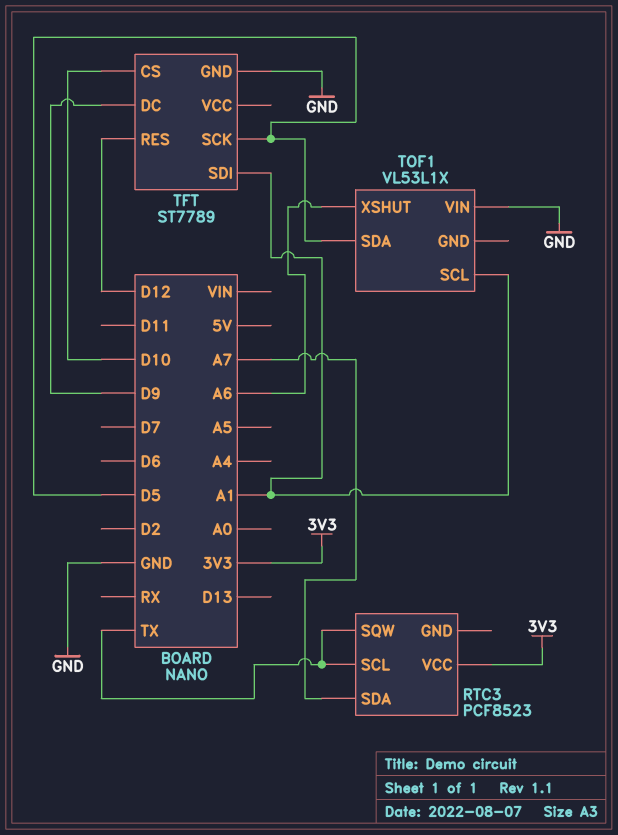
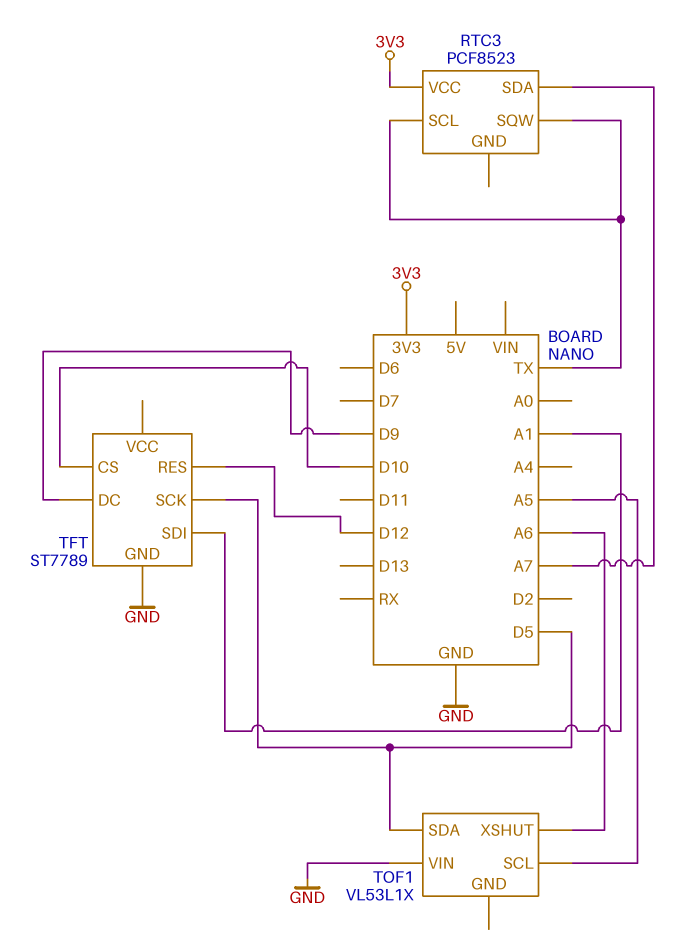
TOF1 pin SCL: A1 -> A5

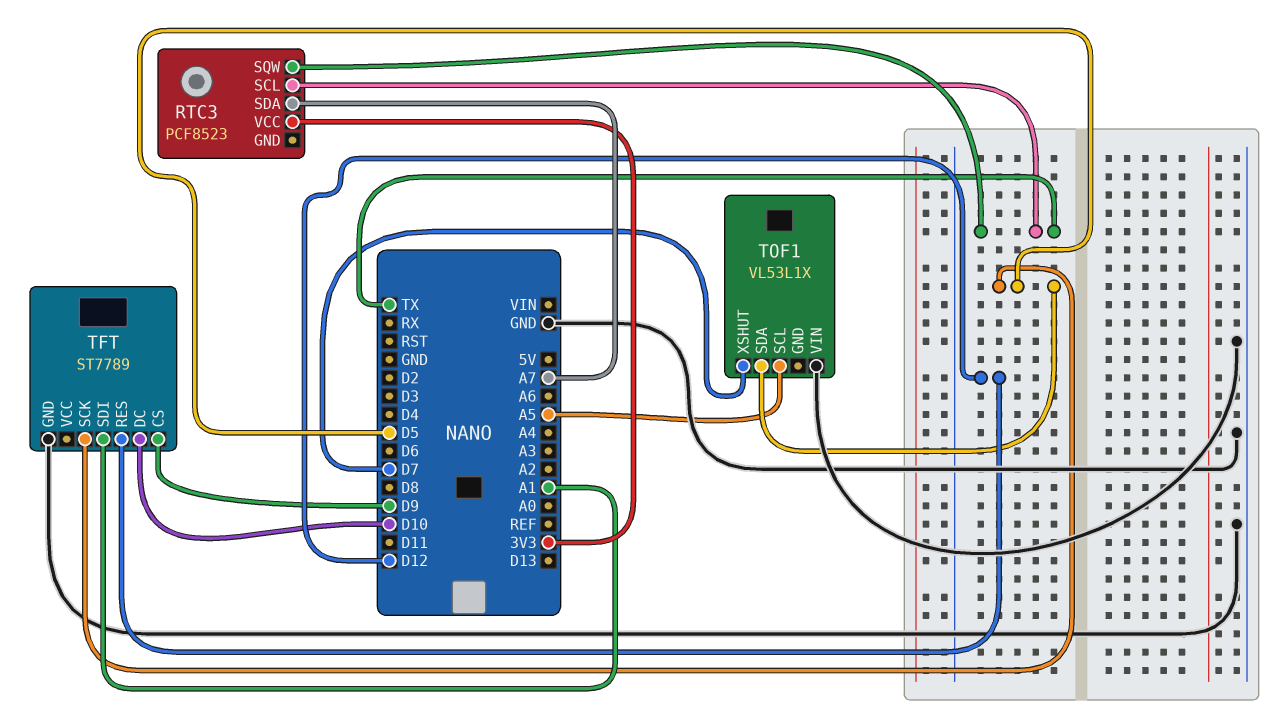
TFT pin CS: D10 -> D9
TFT pin DC: D9 -> D10
TOF1 pin XSHUT: A6 -> D7

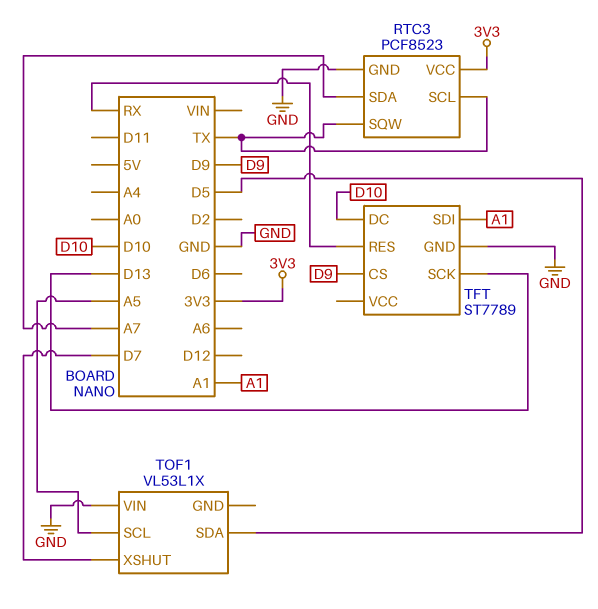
RTC3 pin GND: none -> GND
TFT pin RES: D12 -> RX
TFT pin SCK: D5 -> D13

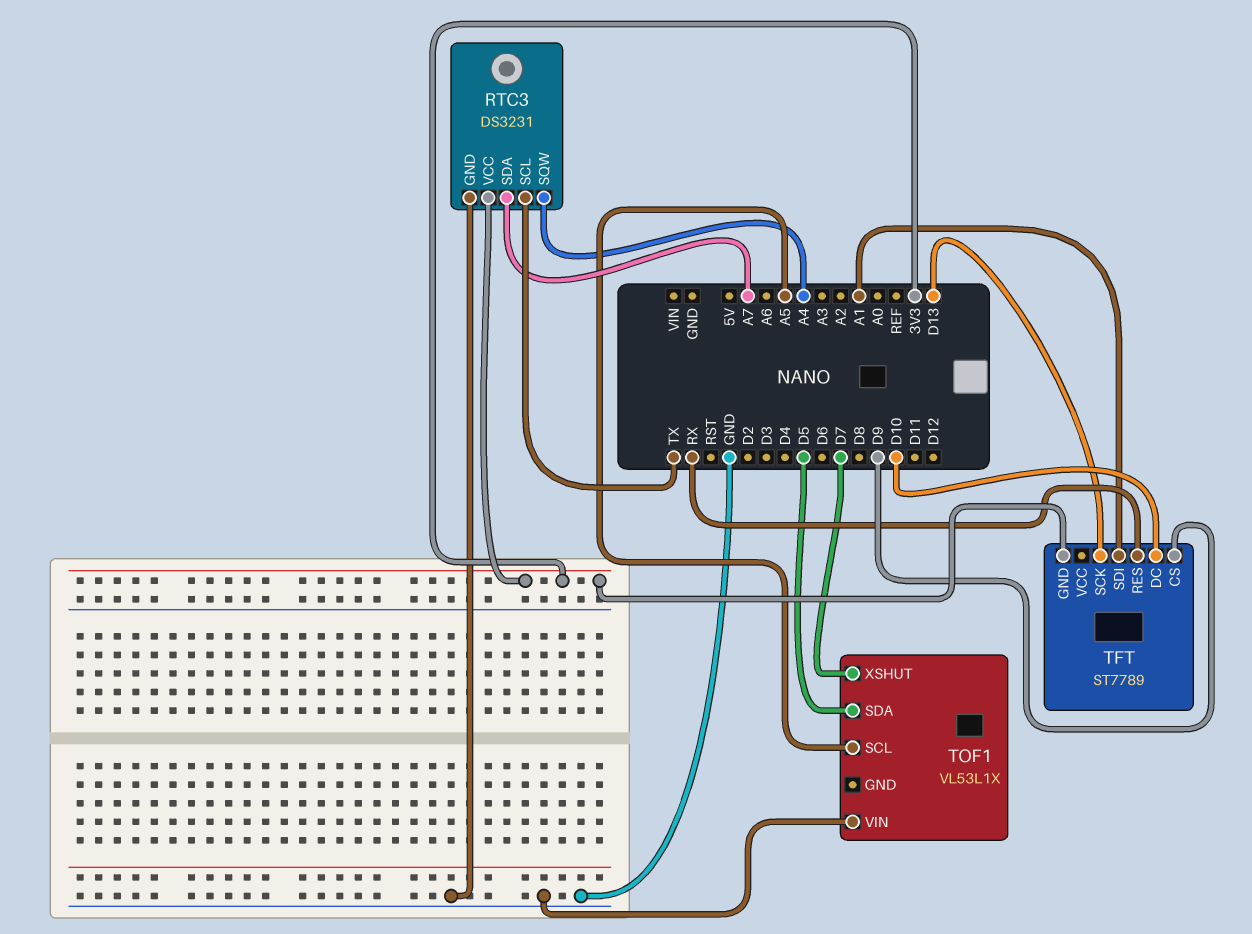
RTC3: PCF8523 -> DS3231
RTC3 pin SQW: TX -> A4
TFT pin GND: GND -> 3V3

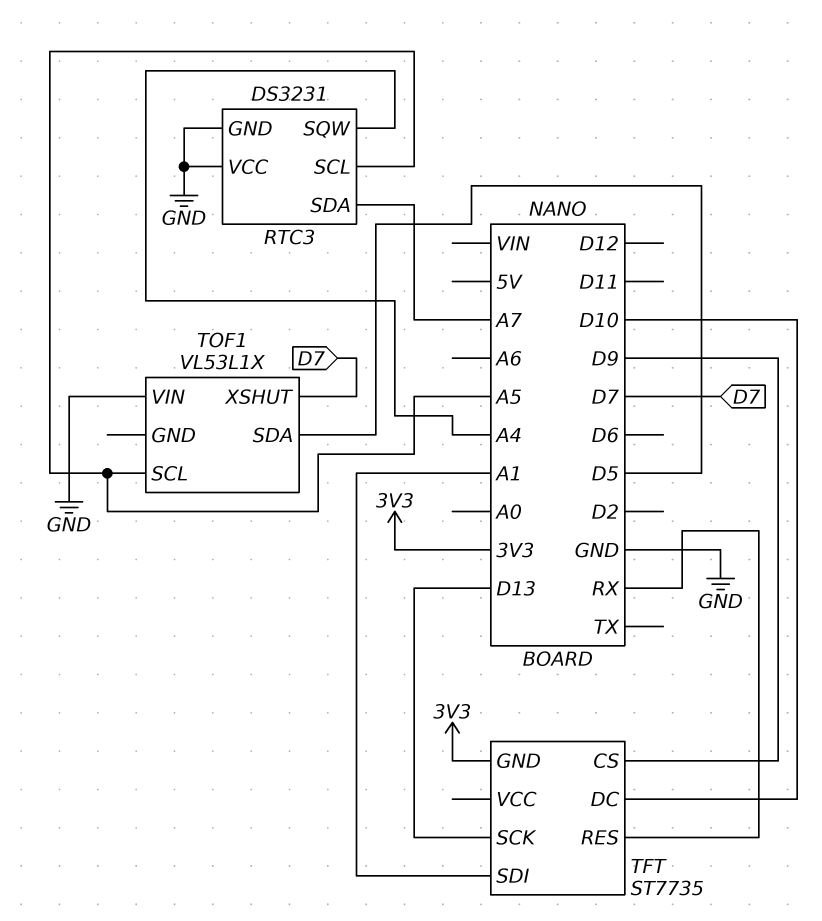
RTC3 pin SCL: TX -> A5
RTC3 pin VCC: 3V3 -> GND
TFT: ST7789 -> ST7735

